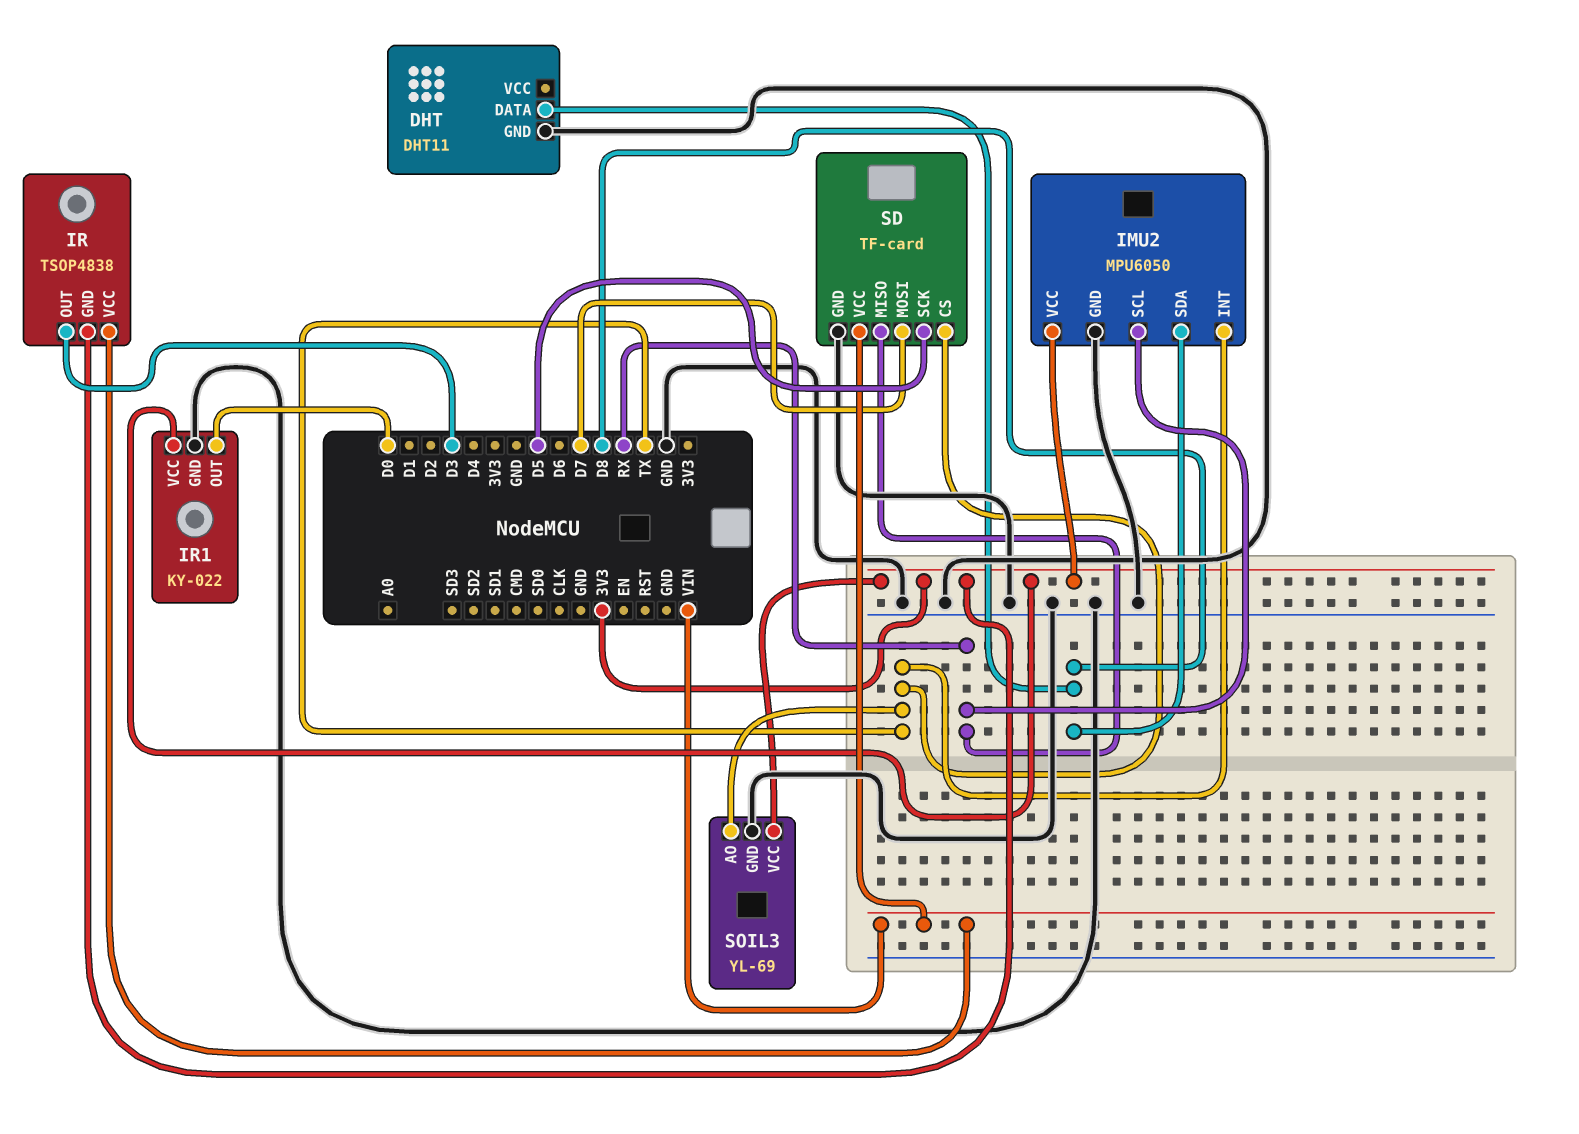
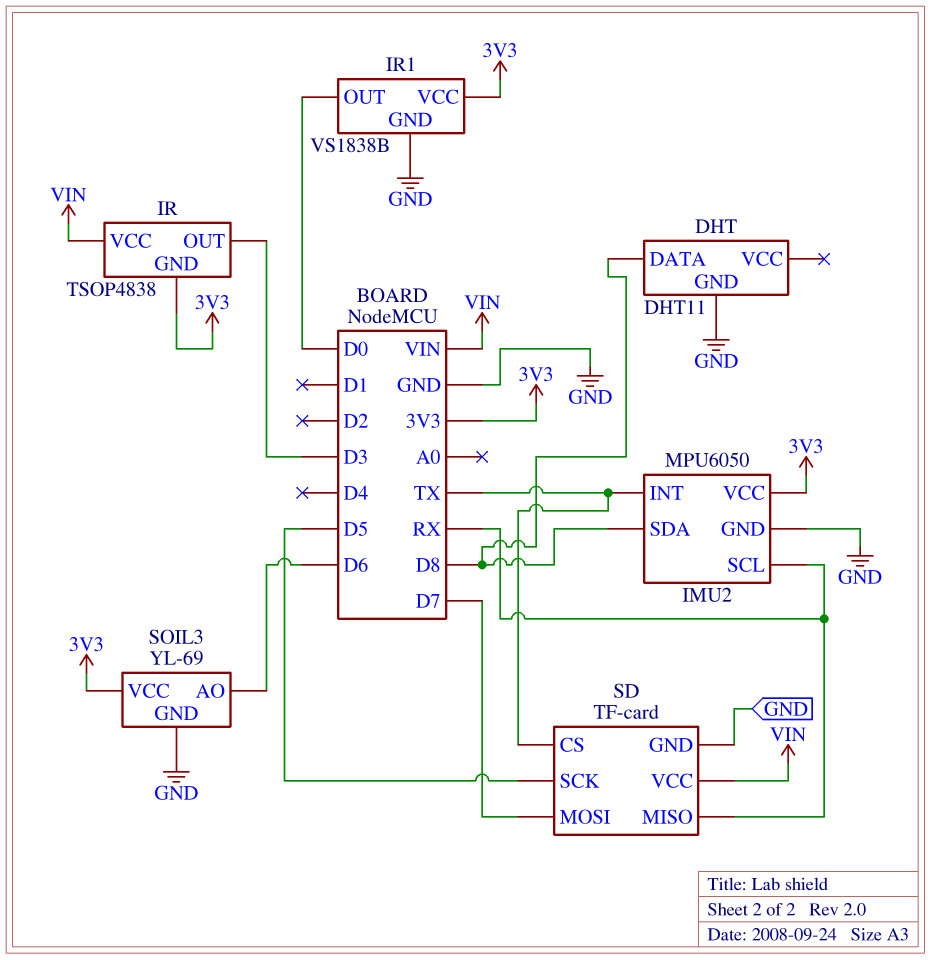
IR1: KY-022 -> VS1838B
SOIL3 pin AO: TX -> D6

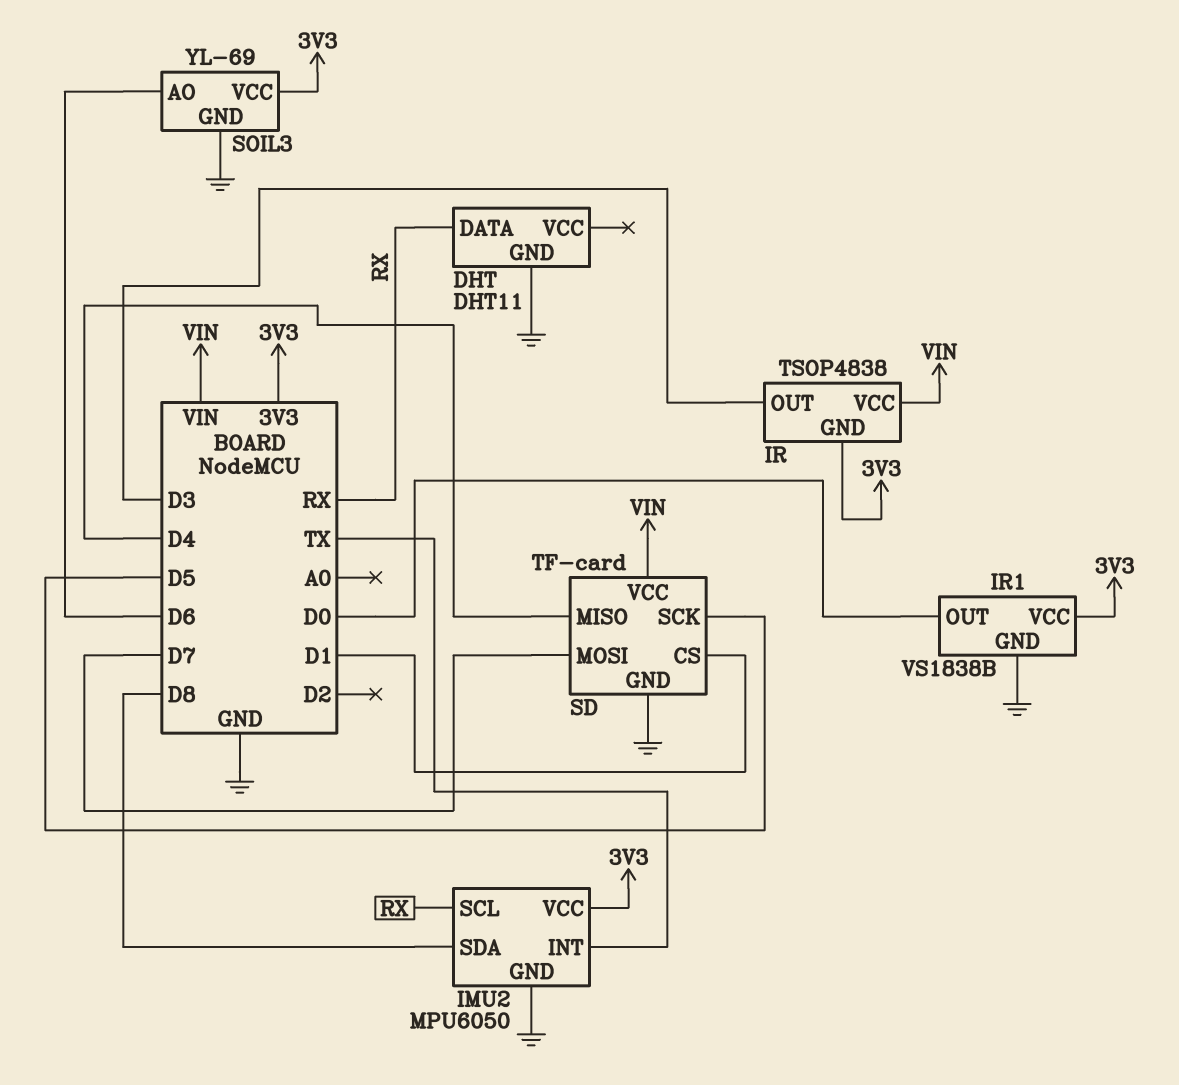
DHT pin DATA: D8 -> RX
SD pin CS: TX -> D1
SD pin MISO: RX -> D4

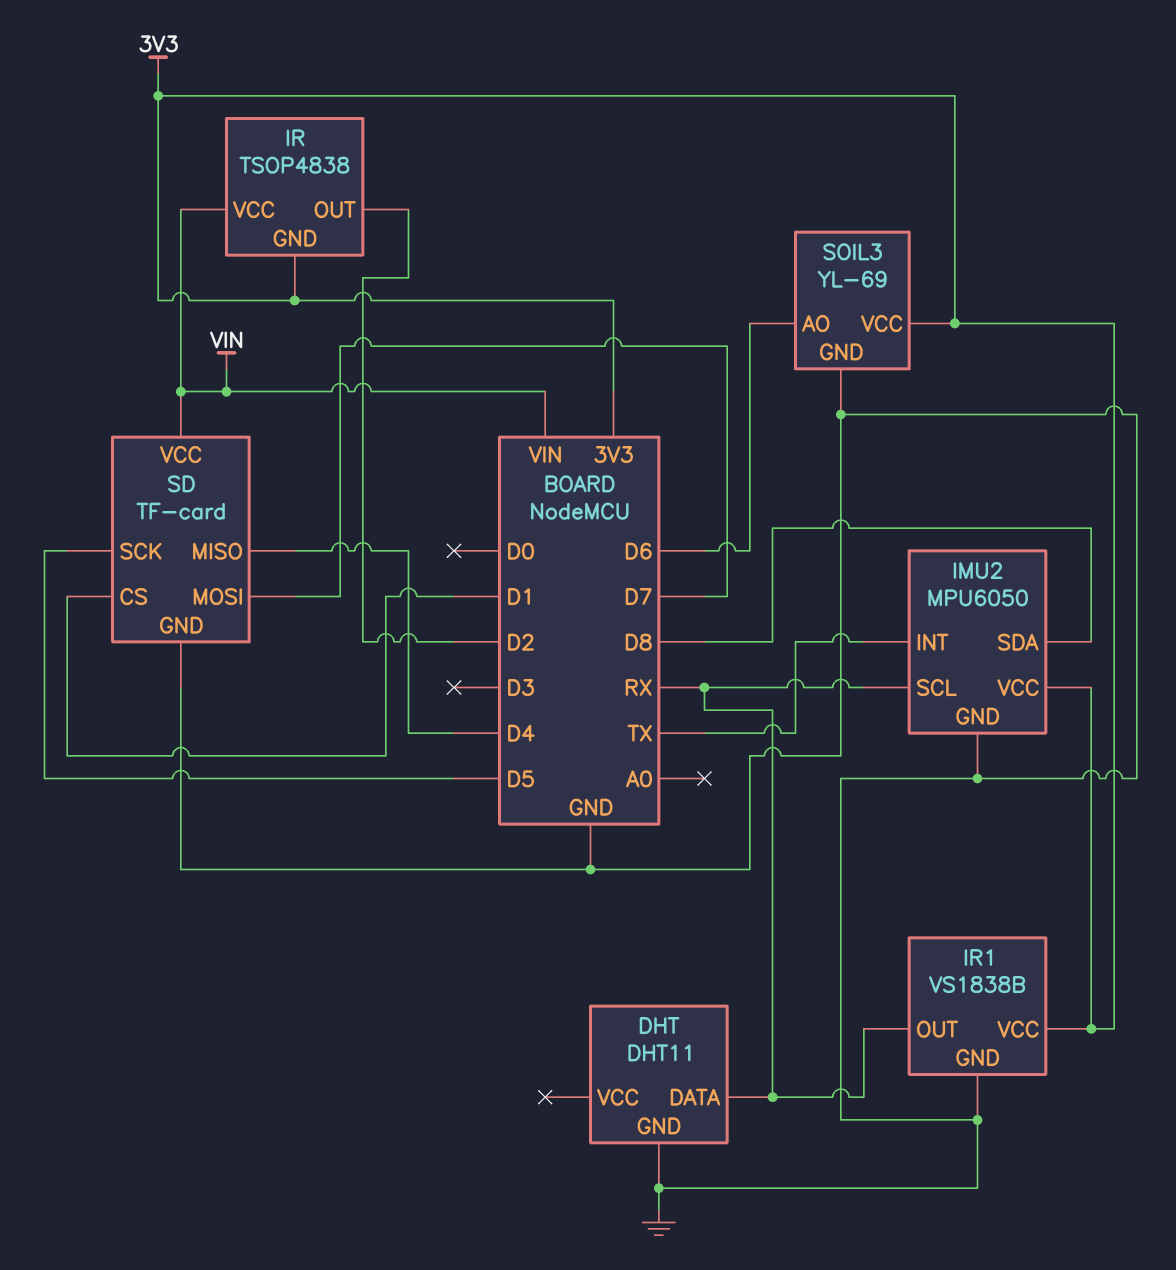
IR pin OUT: D3 -> D2
IR1 pin OUT: D0 -> RX

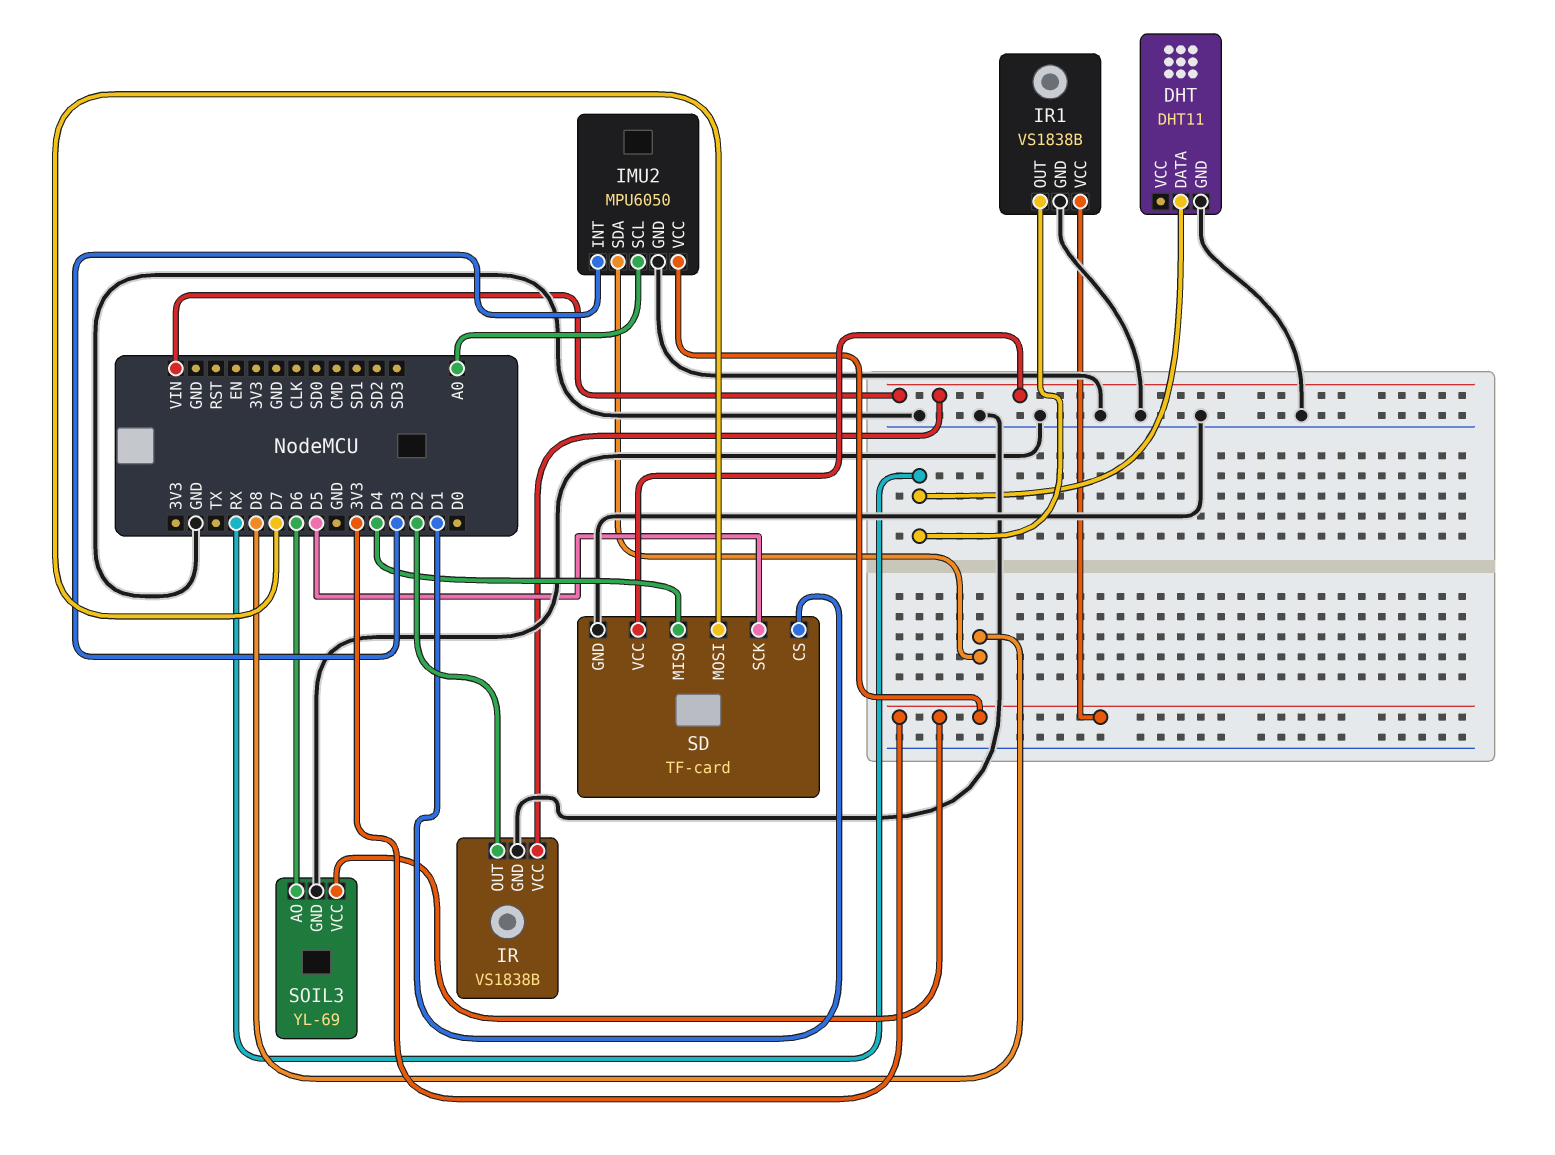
IMU2 pin INT: TX -> D3
IMU2 pin SCL: RX -> A0
IR: TSOP4838 -> VS1838B
IR pin GND: 3V3 -> GND

